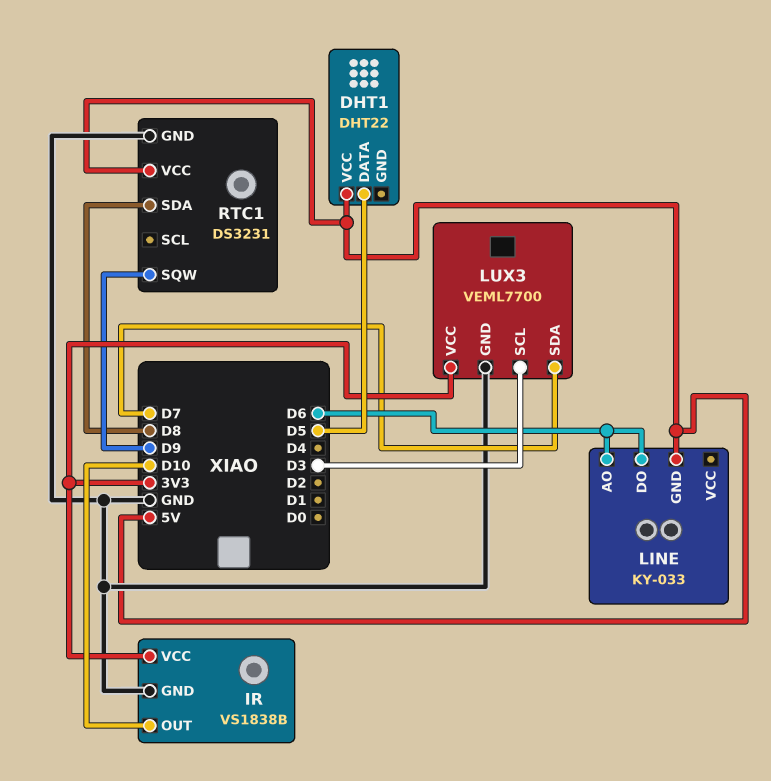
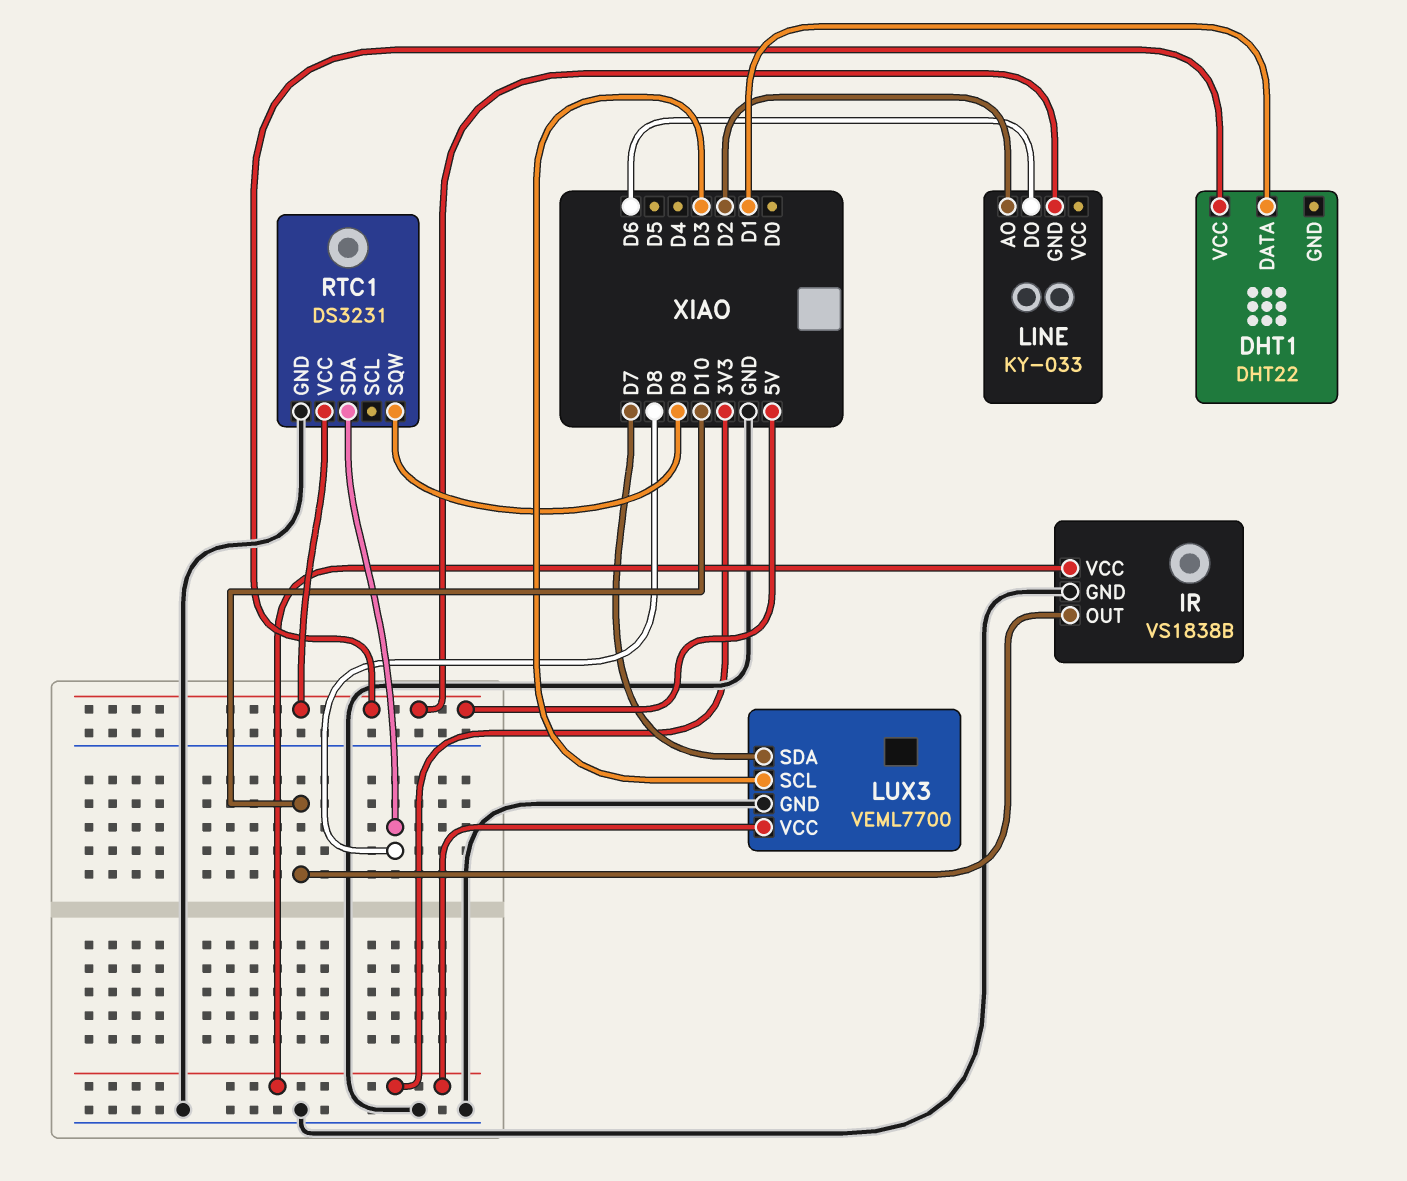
DHT1 pin DATA: D5 -> D1
LINE pin AO: D6 -> D2

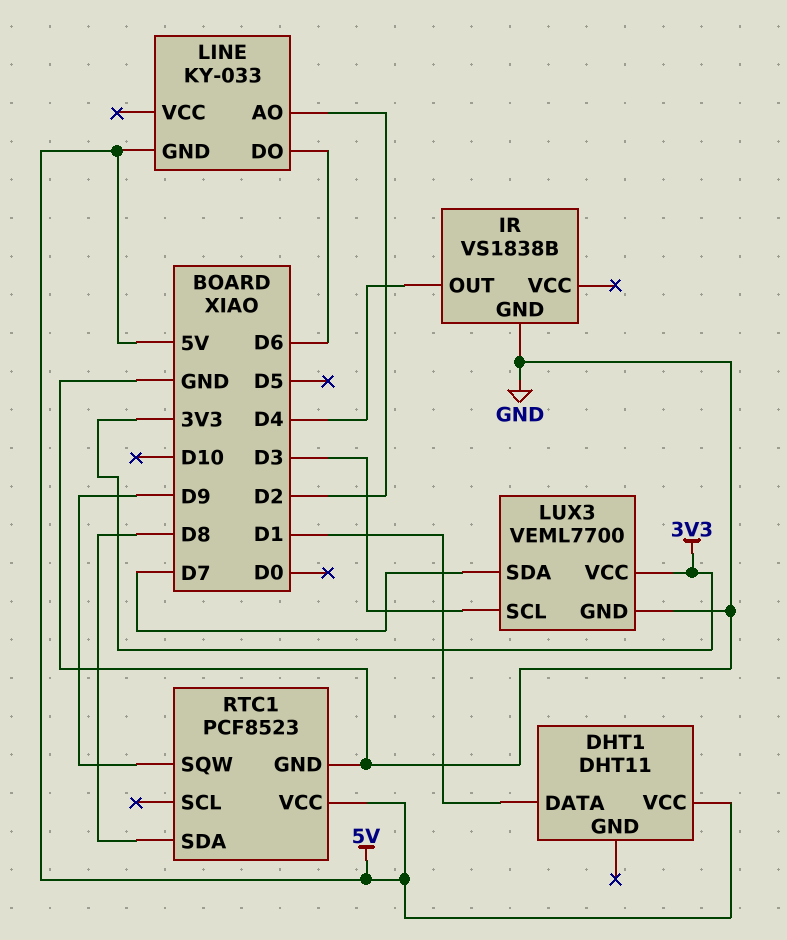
DHT1: DHT22 -> DHT11
IR pin OUT: D10 -> D4
IR pin VCC: 3V3 -> none
RTC1: DS3231 -> PCF8523

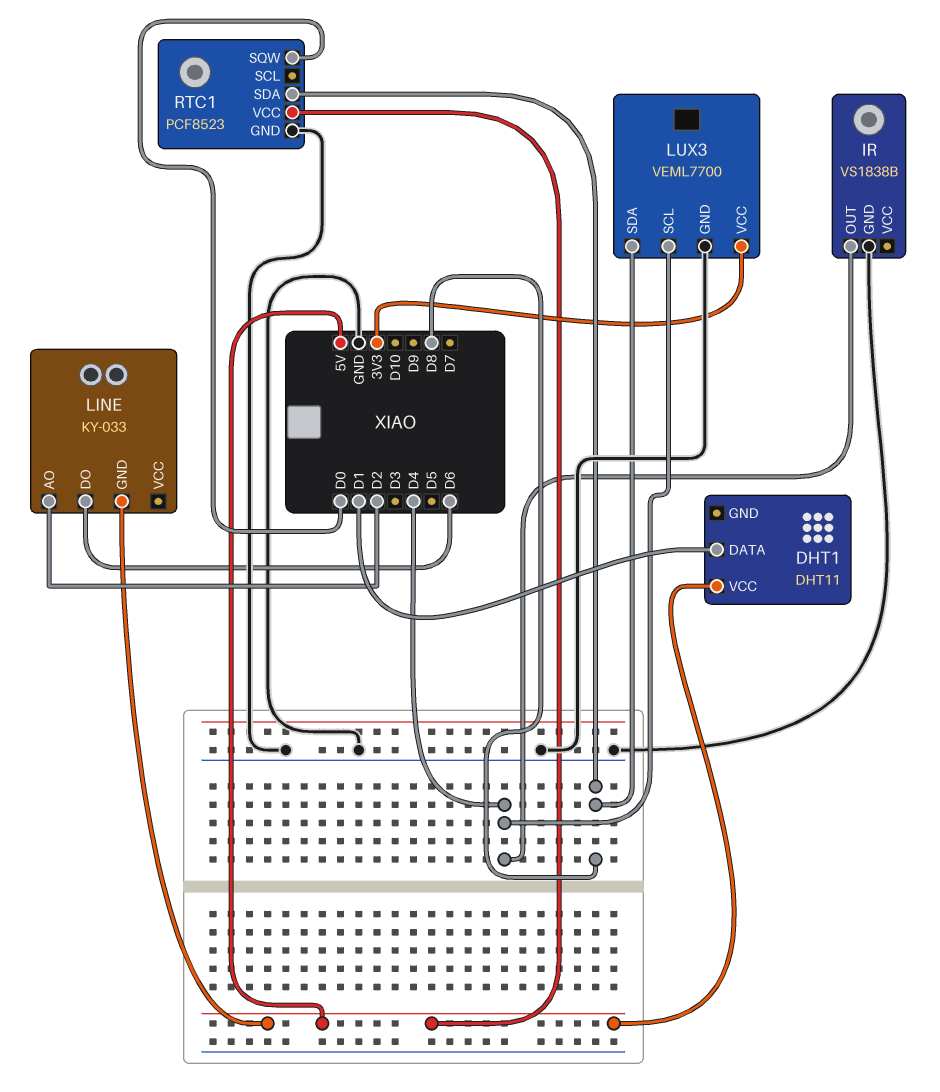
LUX3 pin SCL: D3 -> D4
LUX3 pin SDA: D7 -> D8
RTC1 pin SQW: D9 -> D0

